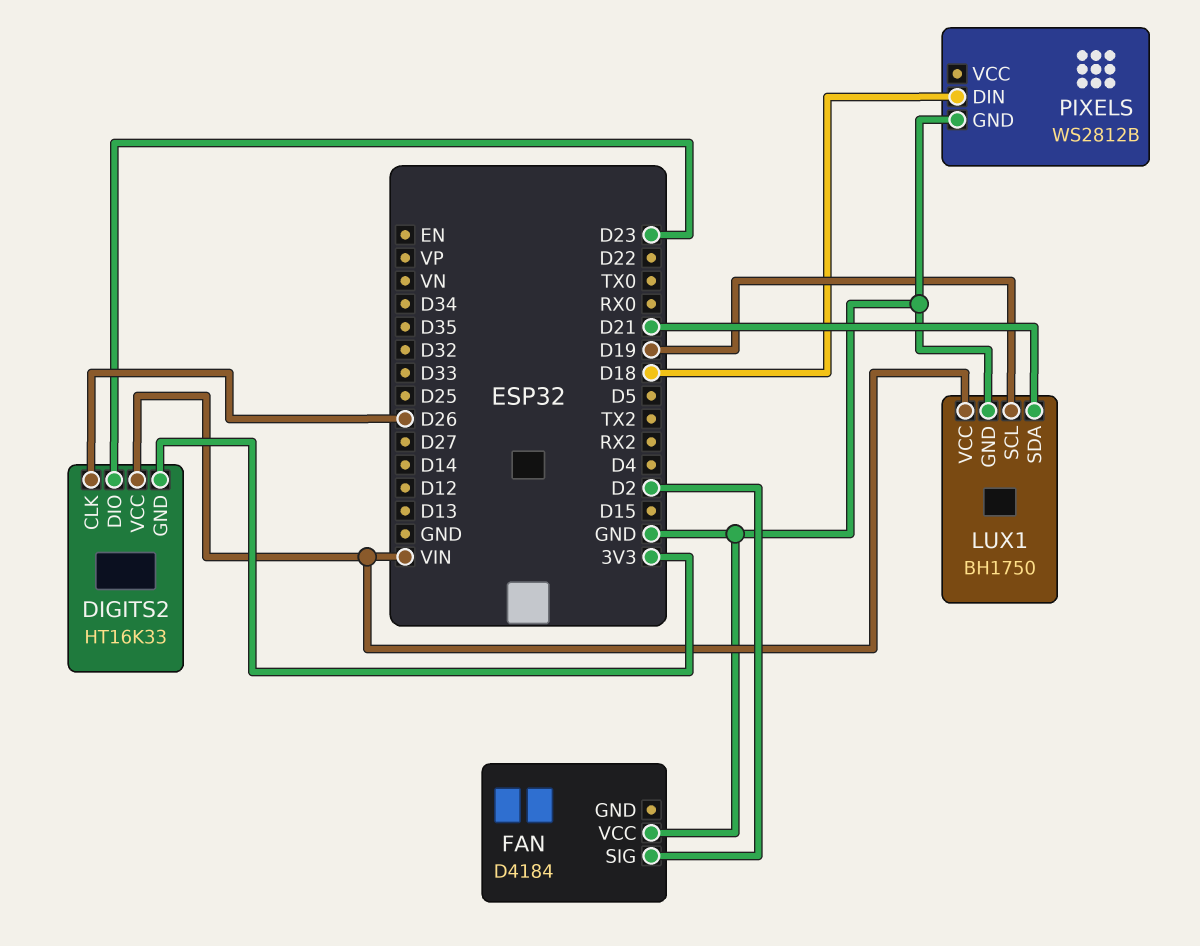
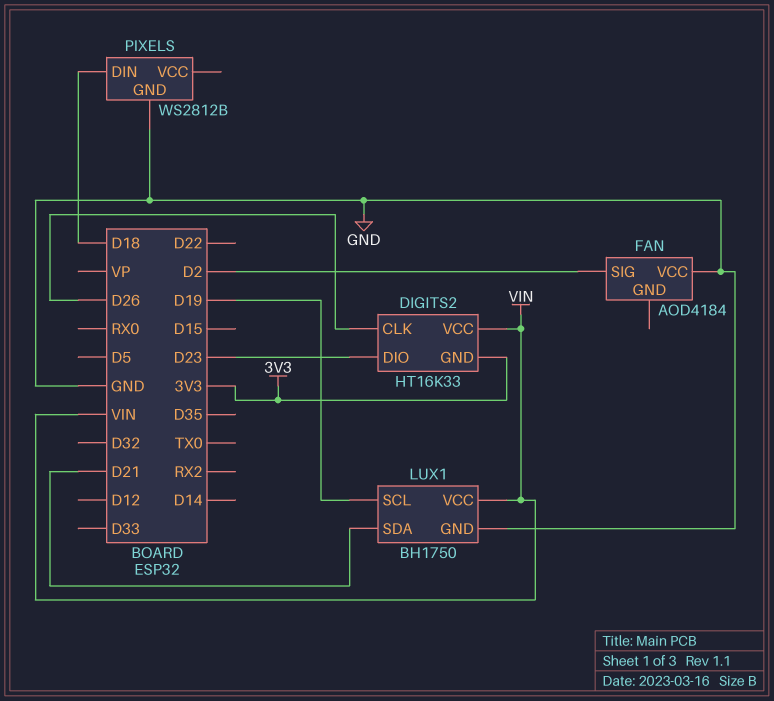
FAN: D4184 -> AOD4184

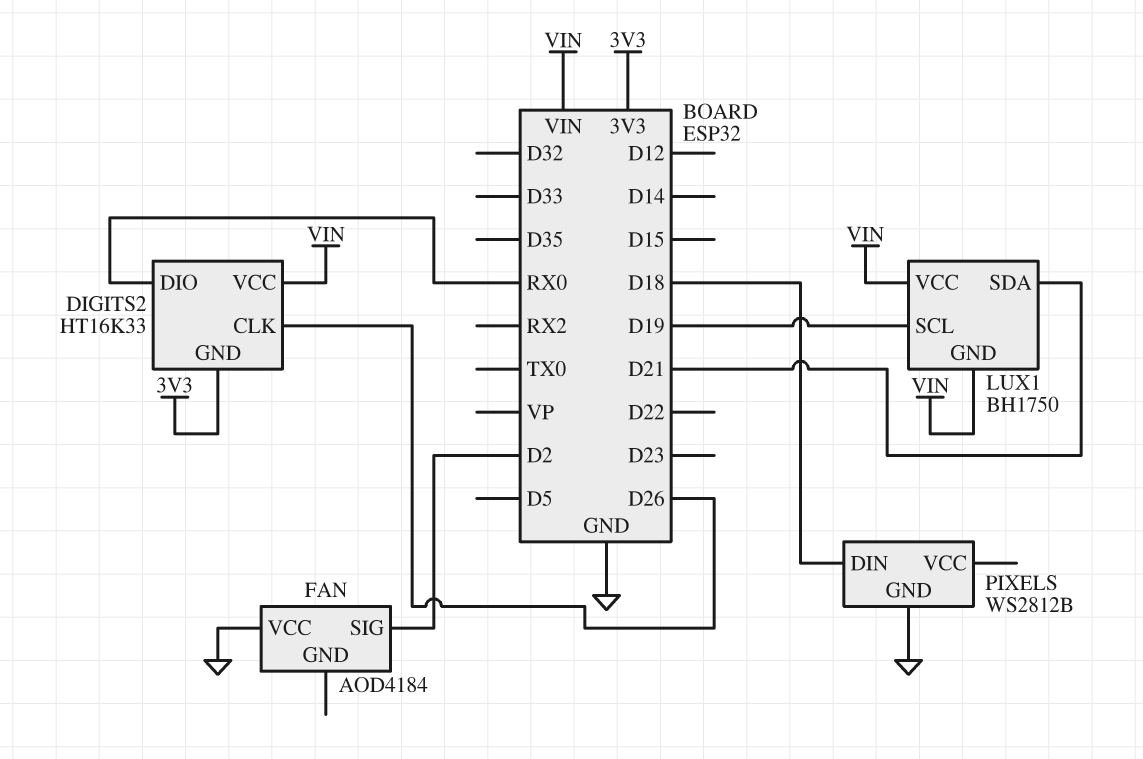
DIGITS2 pin DIO: D23 -> RX0
LUX1 pin GND: GND -> VIN

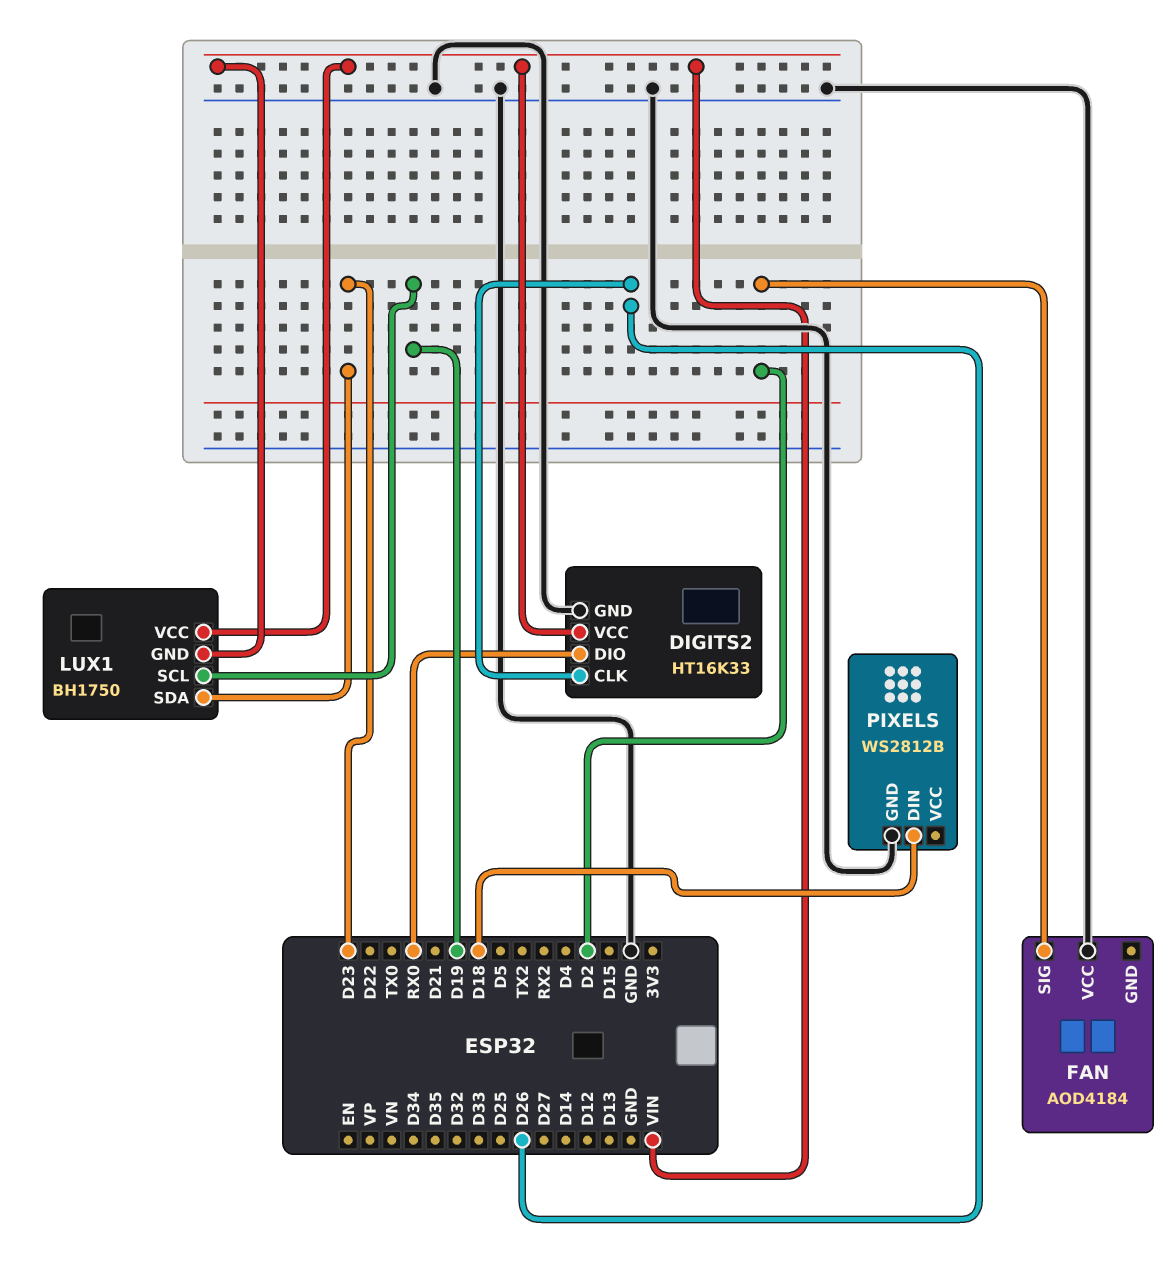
DIGITS2 pin GND: 3V3 -> GND
LUX1 pin SDA: D21 -> D23

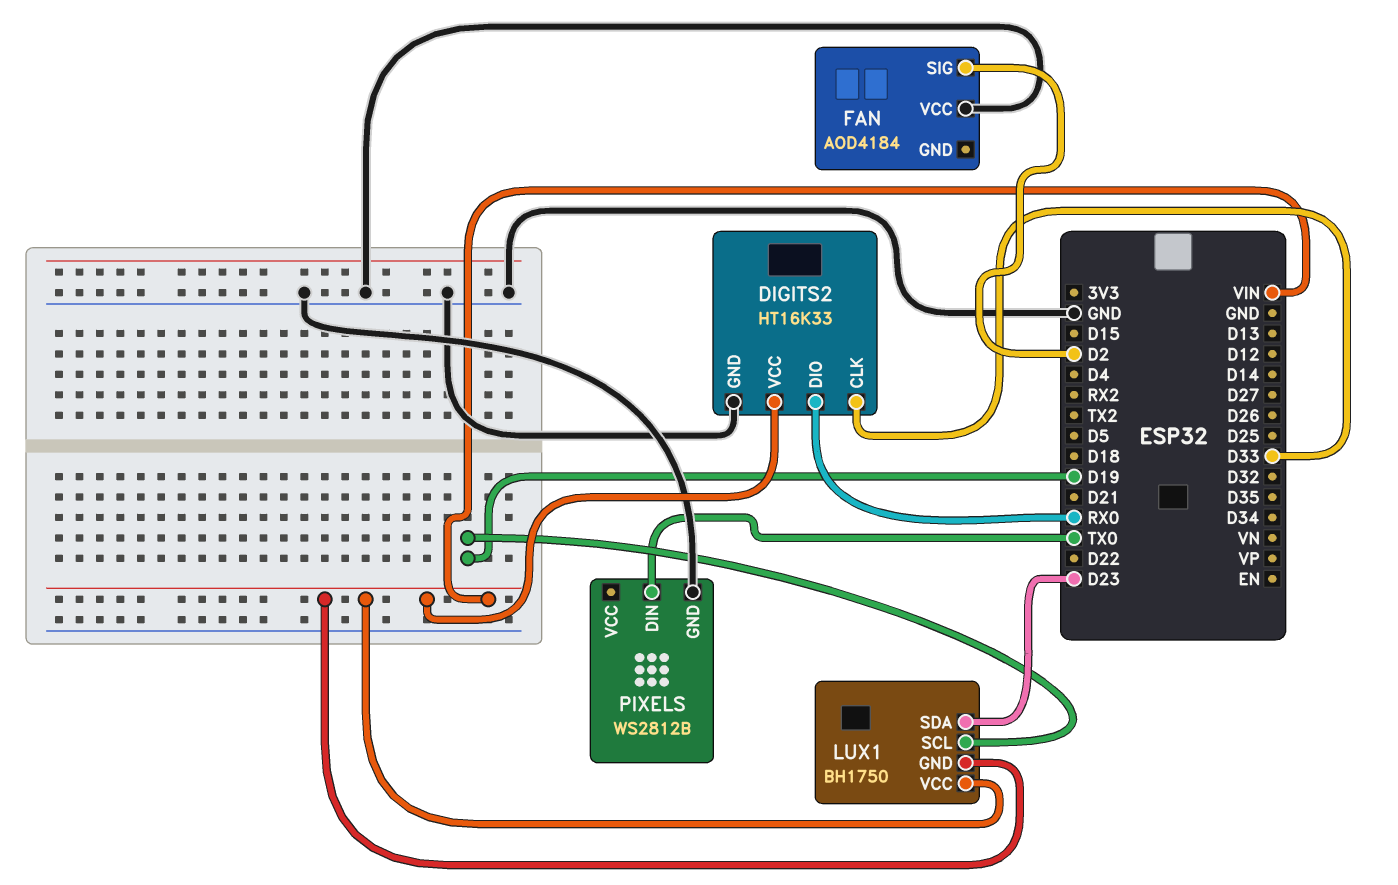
DIGITS2 pin CLK: D26 -> D33
PIXELS pin DIN: D18 -> TX0

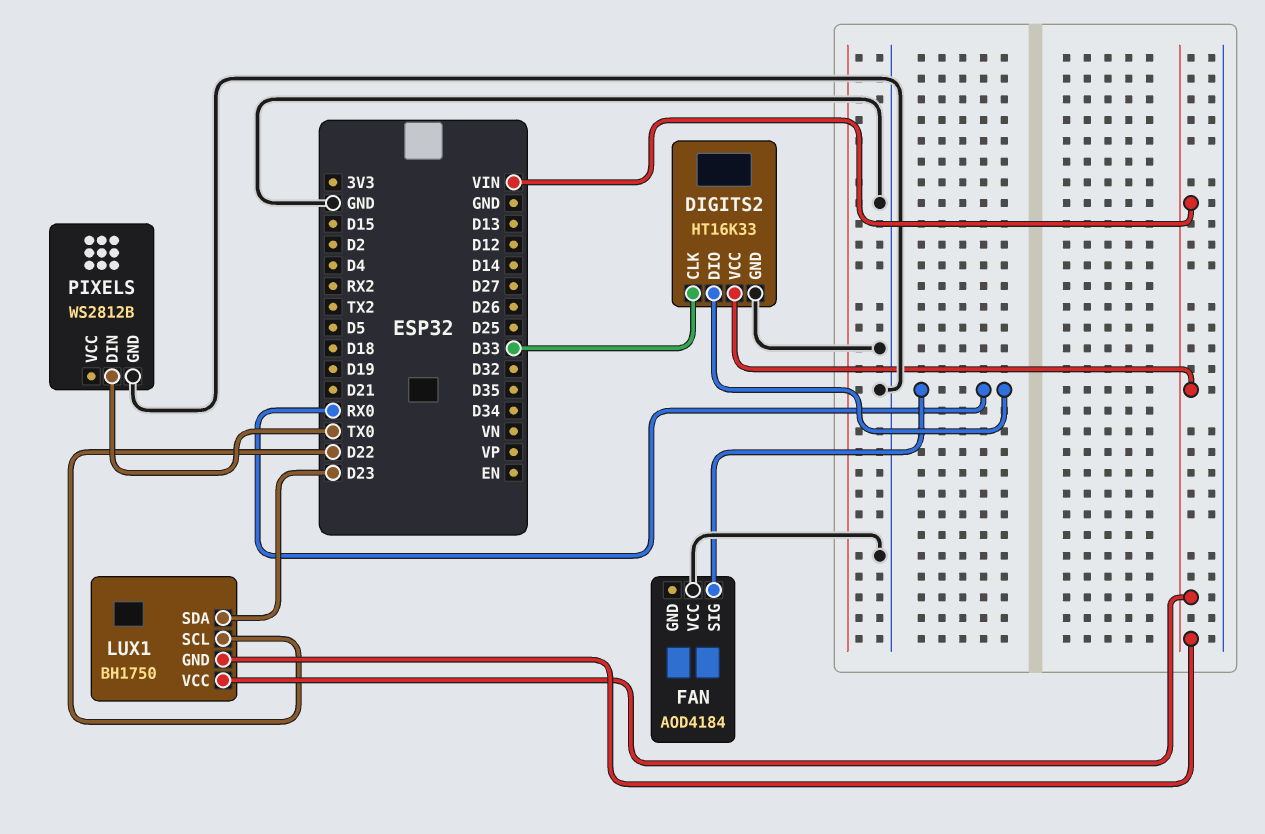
FAN pin SIG: D2 -> RX0
LUX1 pin SCL: D19 -> D22

